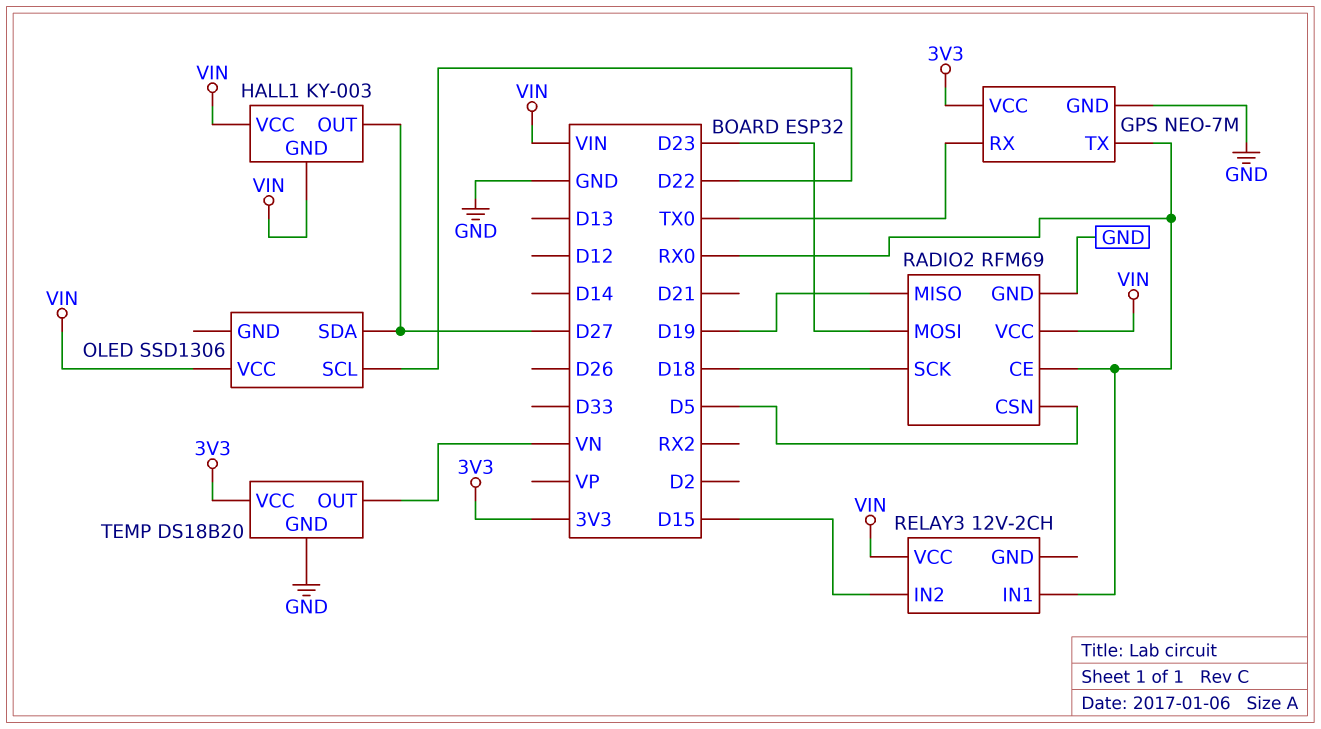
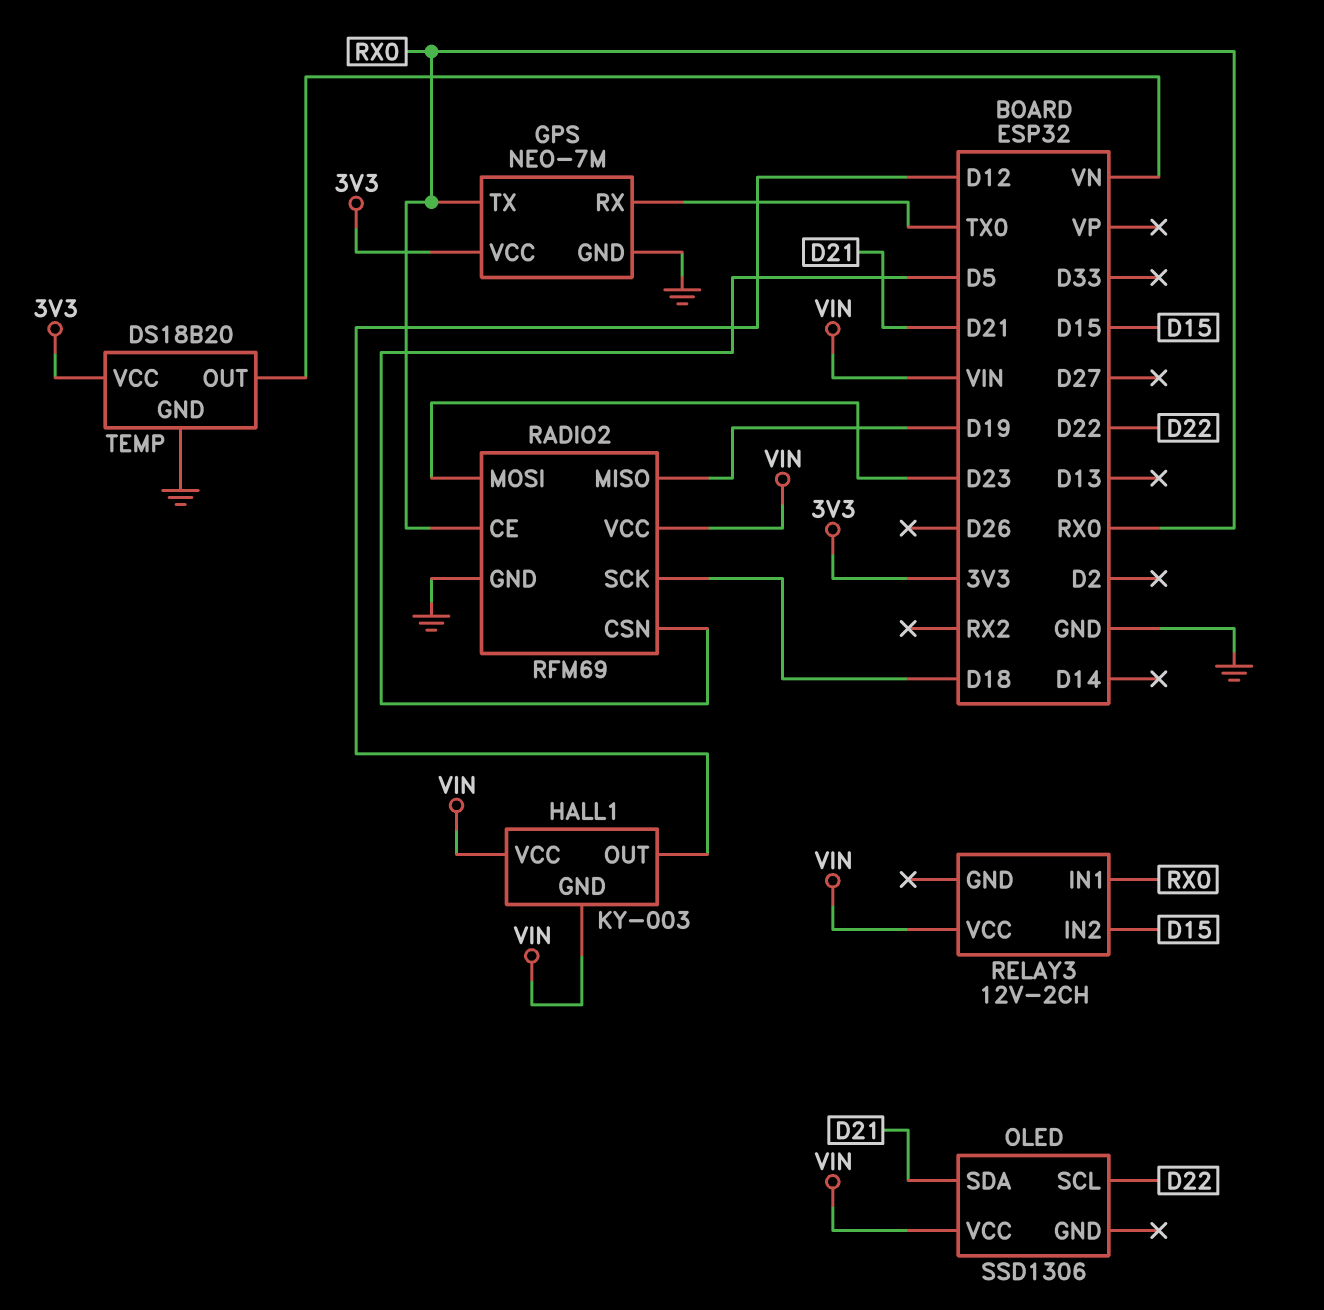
HALL1 pin OUT: D27 -> D12
OLED pin SDA: D27 -> D21

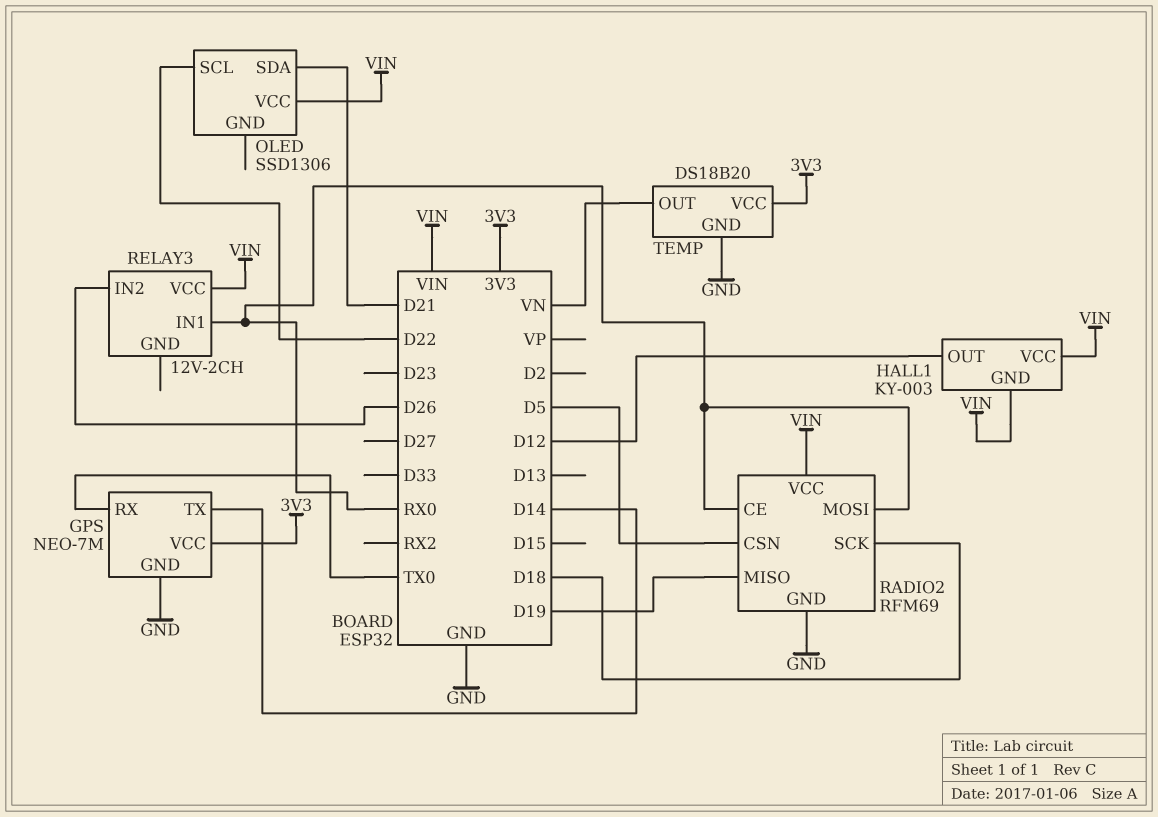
GPS pin TX: RX0 -> D14
RADIO2 pin MOSI: D23 -> RX0
RELAY3 pin IN2: D15 -> D26

